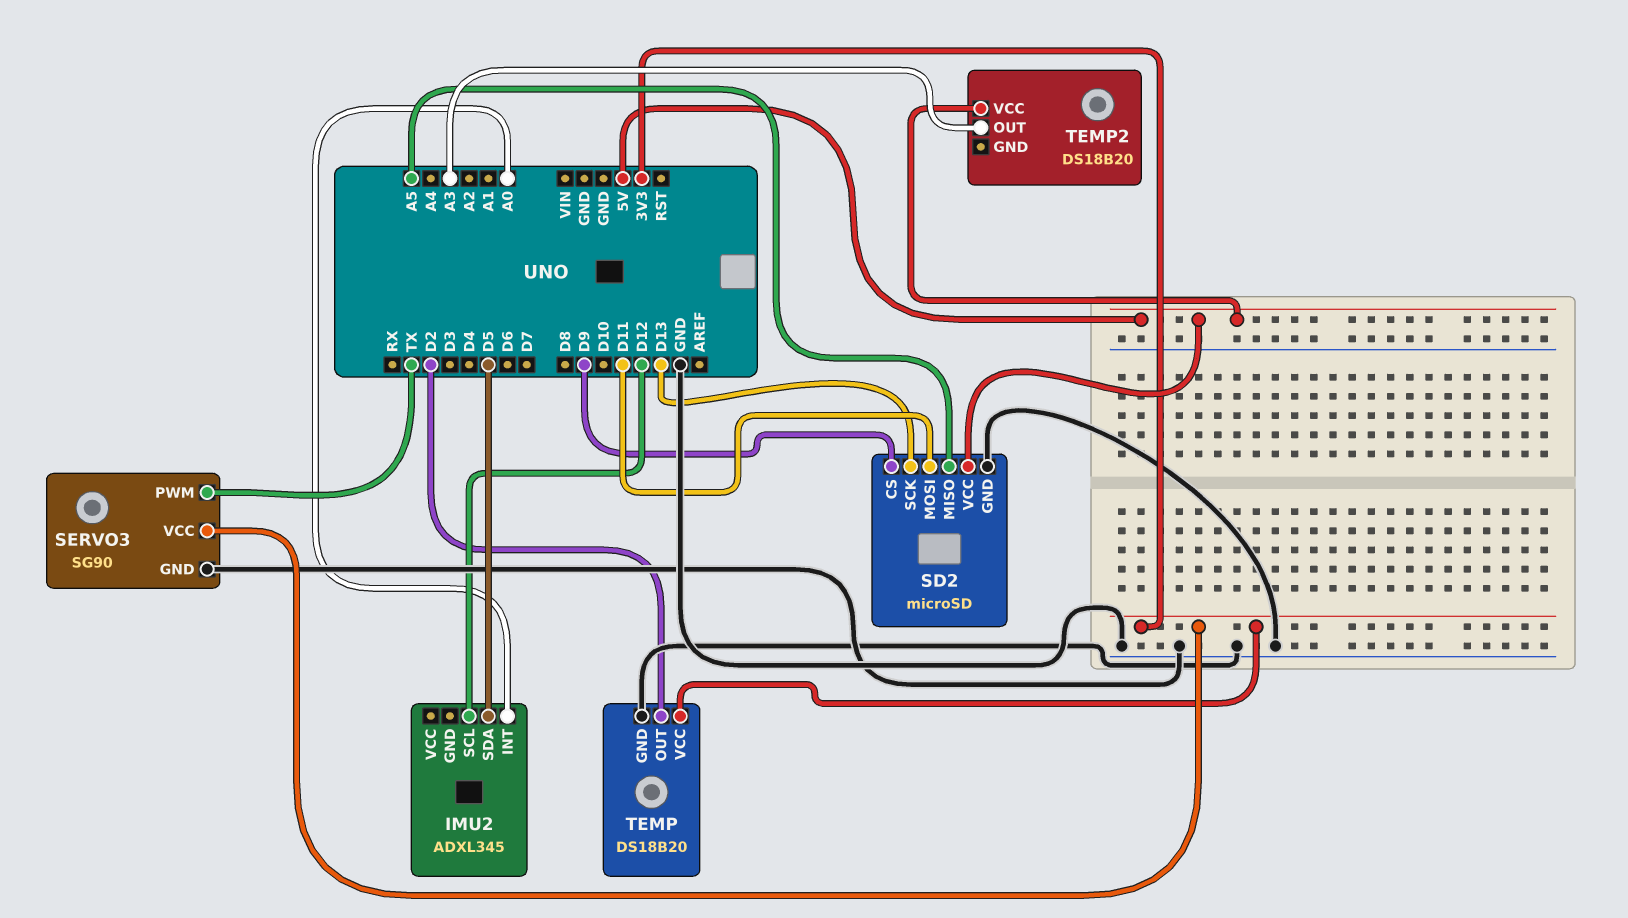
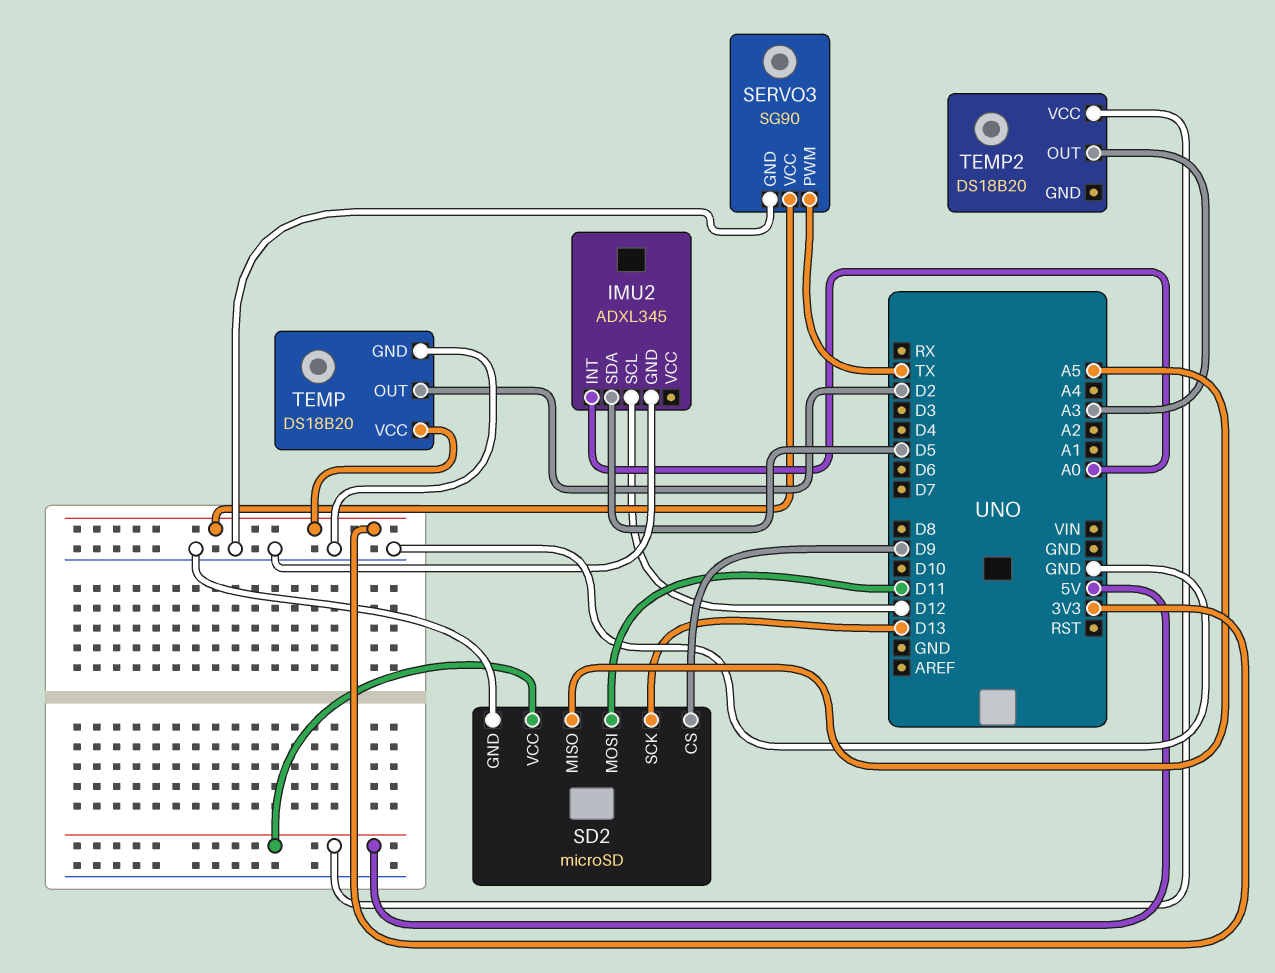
IMU2 pin GND: none -> GND

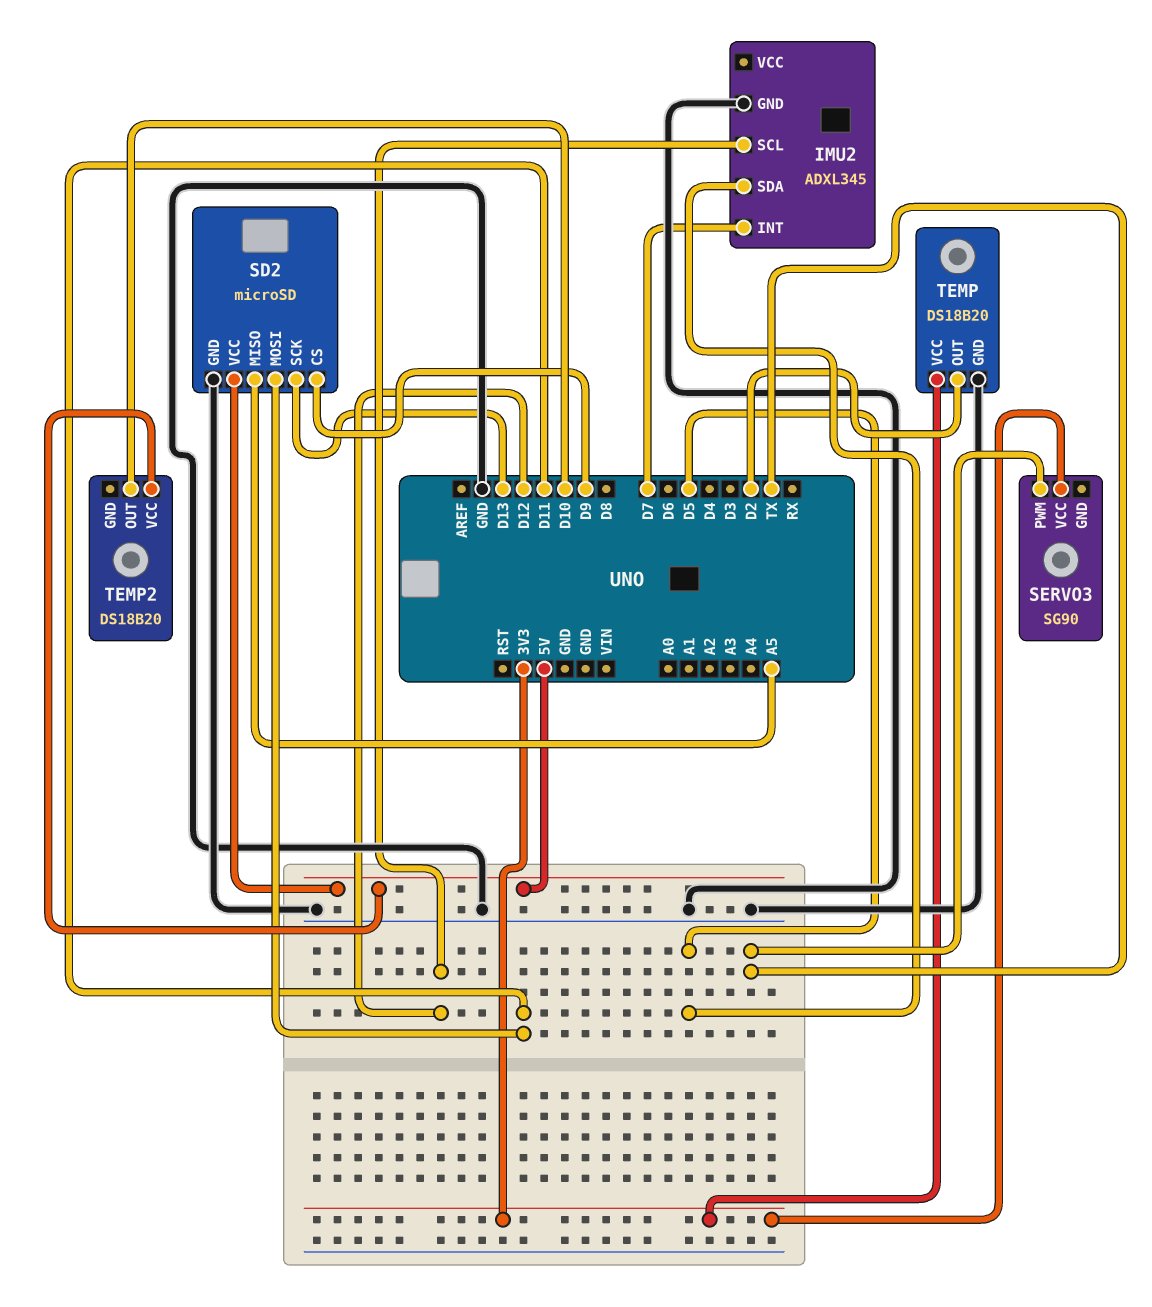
IMU2 pin INT: A0 -> D7
SERVO3 pin GND: GND -> none
TEMP2 pin OUT: A3 -> D10

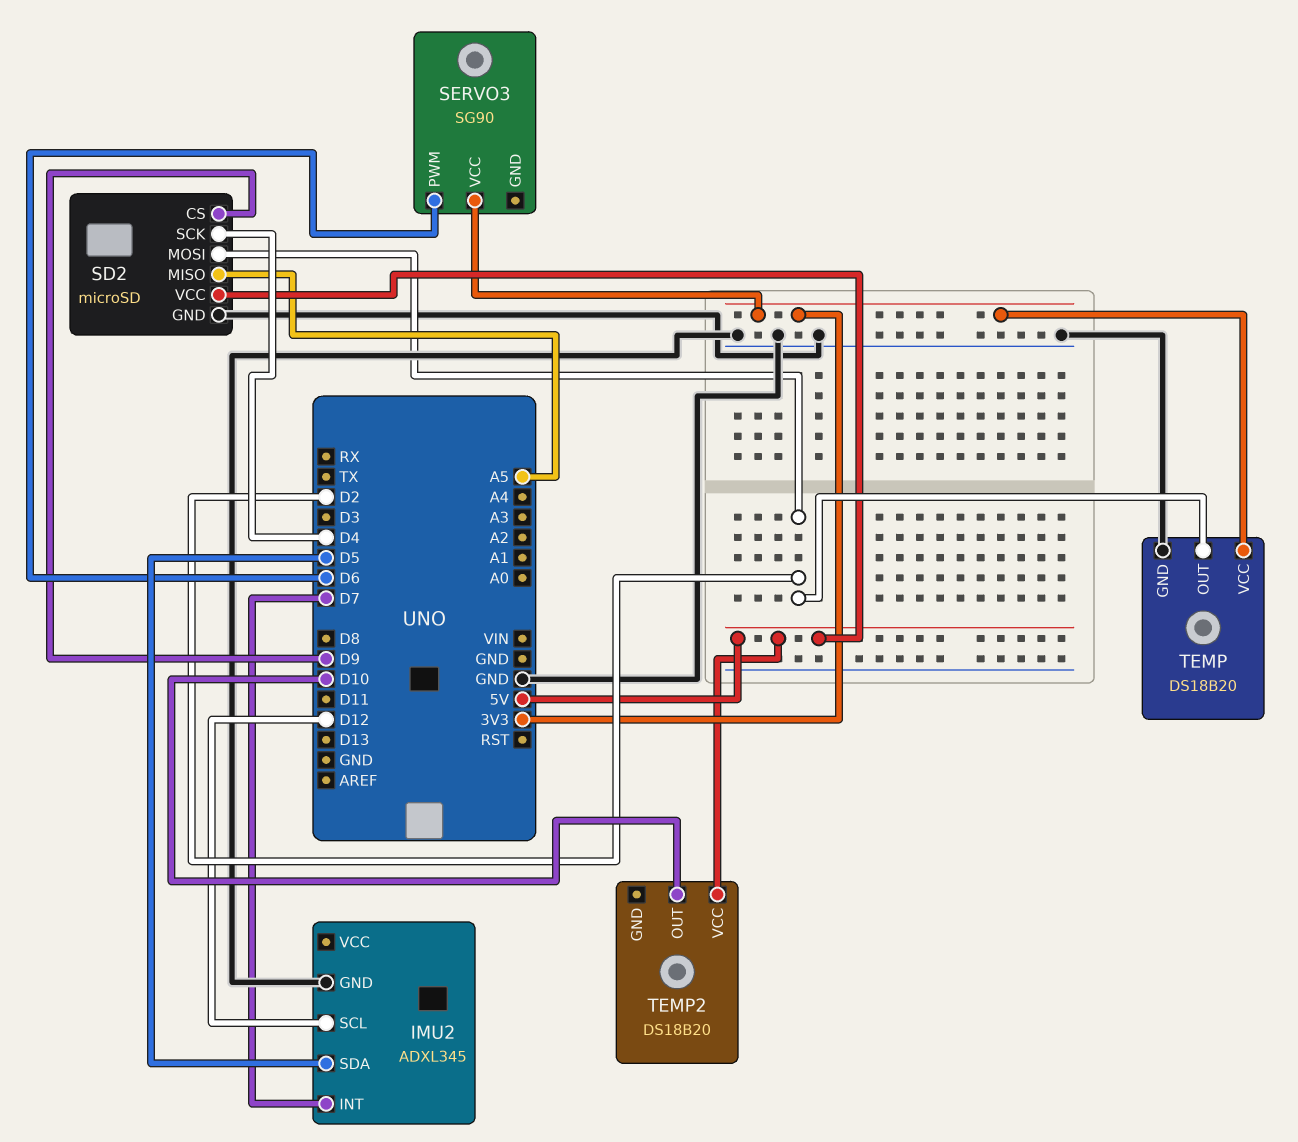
SD2 pin MOSI: D11 -> D2
SD2 pin SCK: D13 -> D4
SERVO3 pin PWM: TX -> D6

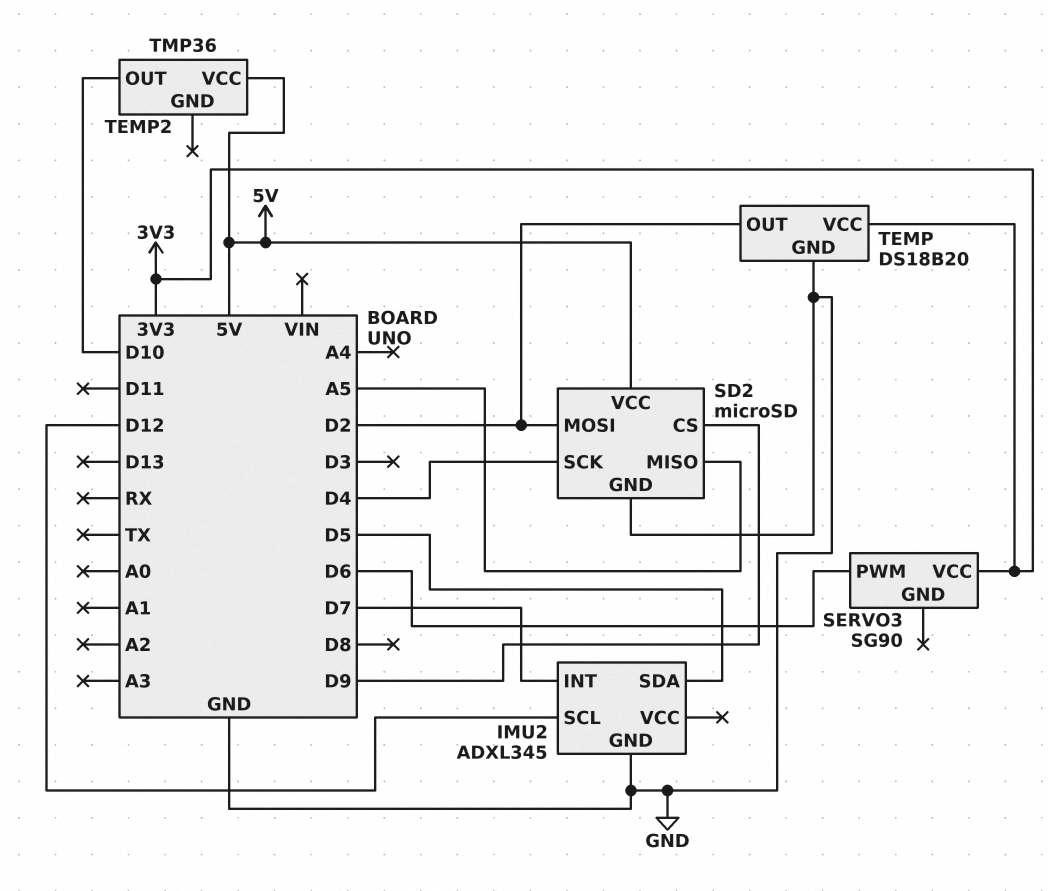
TEMP2: DS18B20 -> TMP36

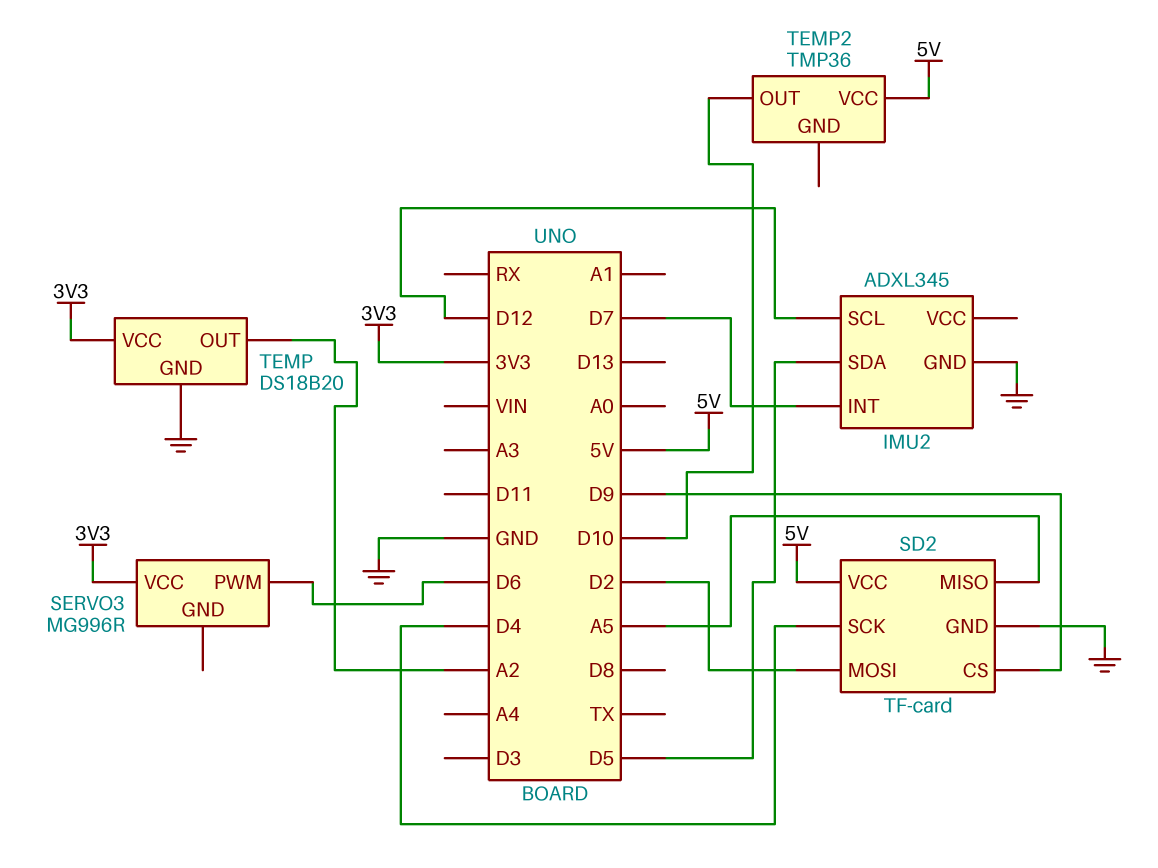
SD2: microSD -> TF-card
SERVO3: SG90 -> MG996R
TEMP pin OUT: D2 -> A2

